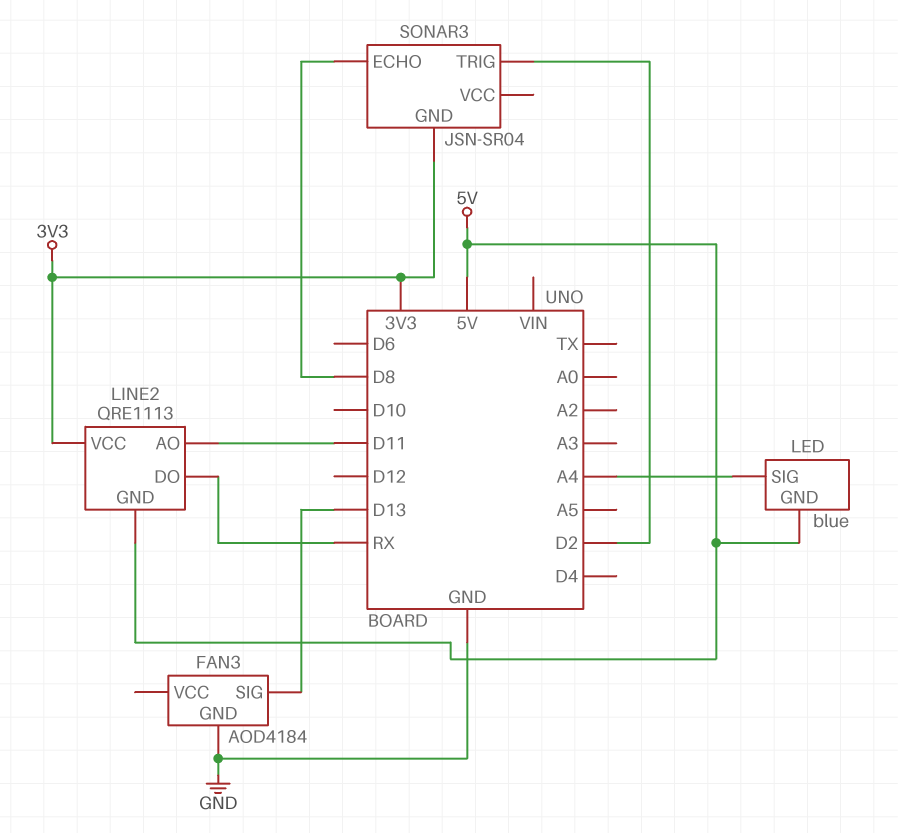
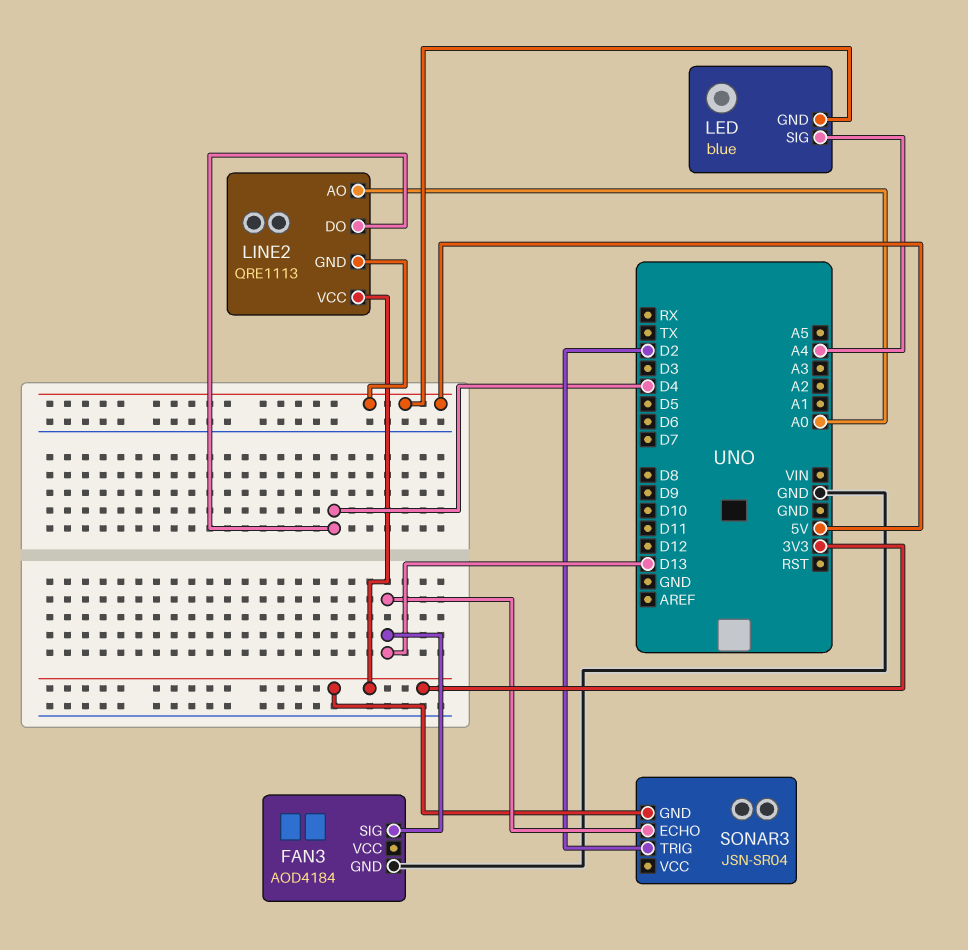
LINE2 pin AO: D11 -> A0
LINE2 pin DO: RX -> D4
SONAR3 pin ECHO: D8 -> D13

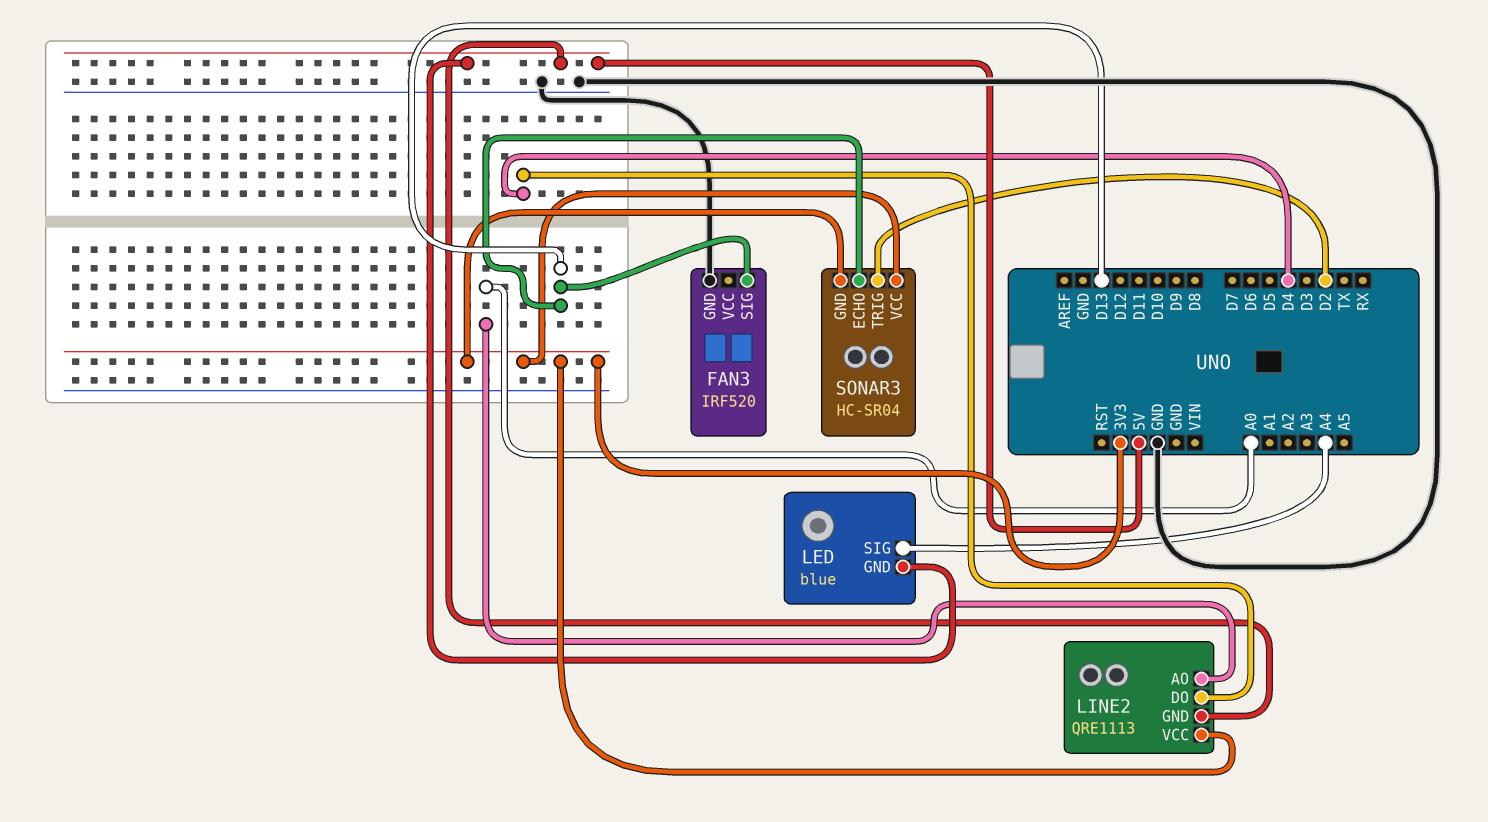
FAN3: AOD4184 -> IRF520
SONAR3: JSN-SR04 -> HC-SR04
SONAR3 pin VCC: none -> 3V3

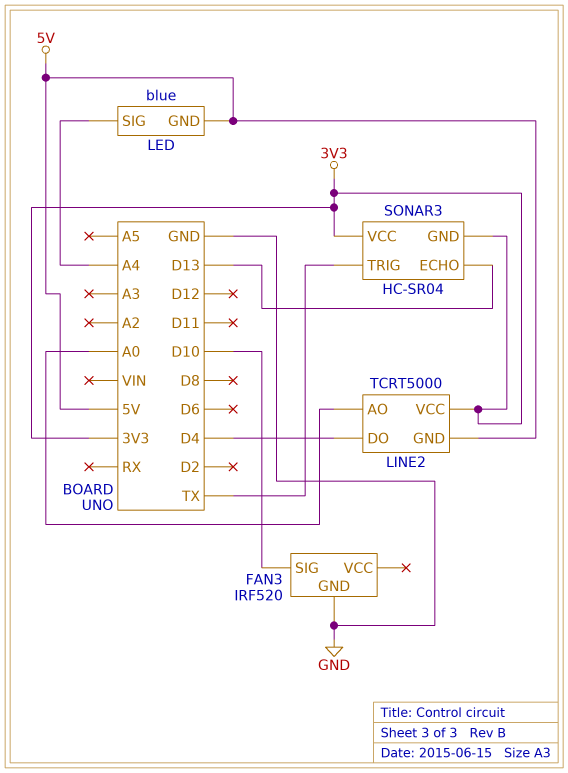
FAN3 pin SIG: D13 -> D10
LINE2: QRE1113 -> TCRT5000
SONAR3 pin TRIG: D2 -> TX

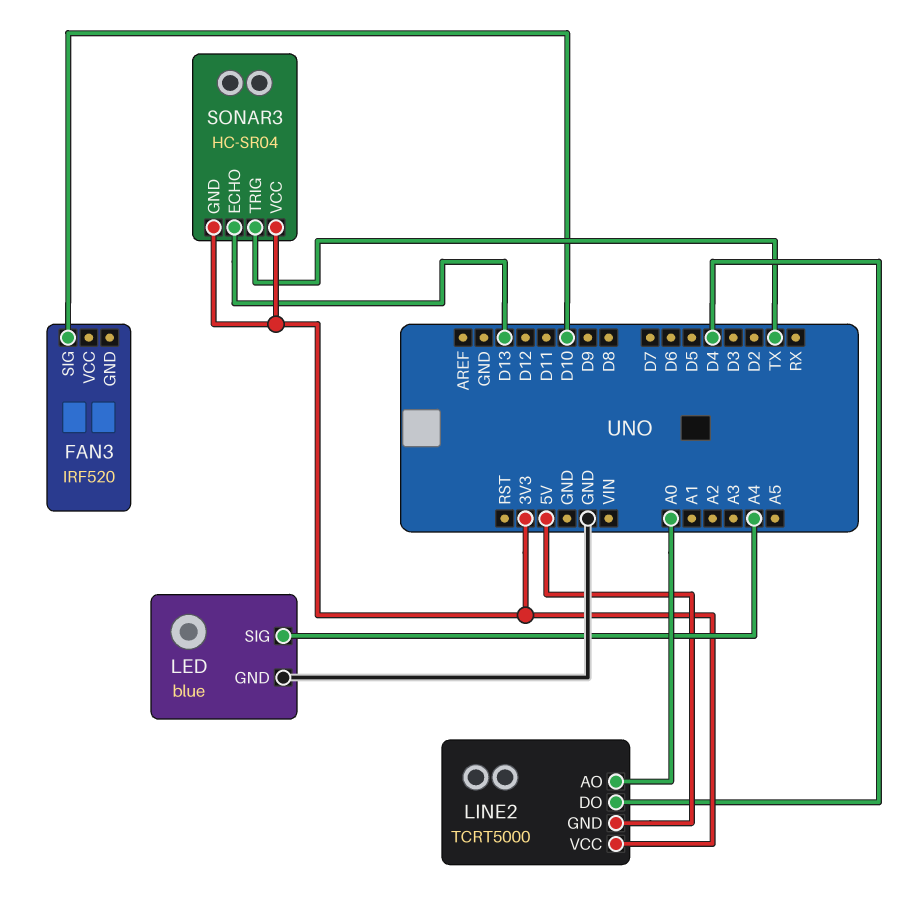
FAN3 pin GND: GND -> none
LED pin GND: 5V -> GND

